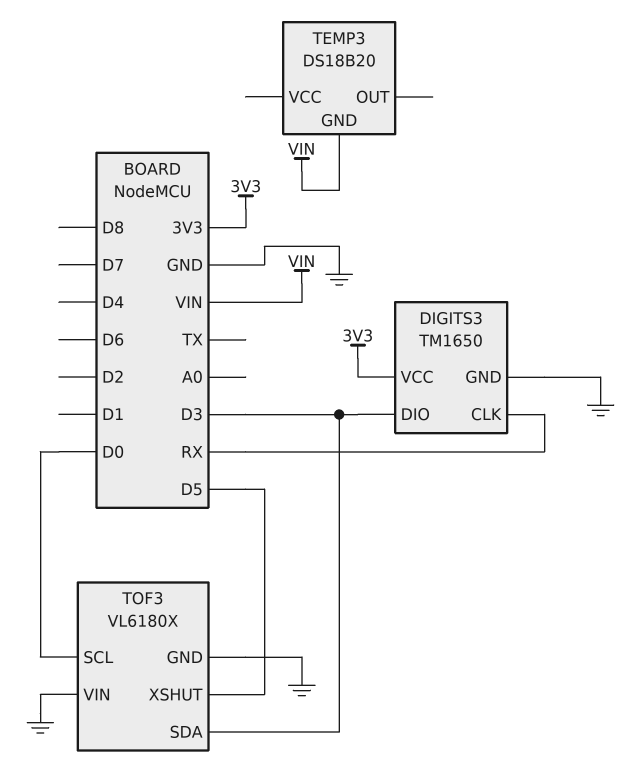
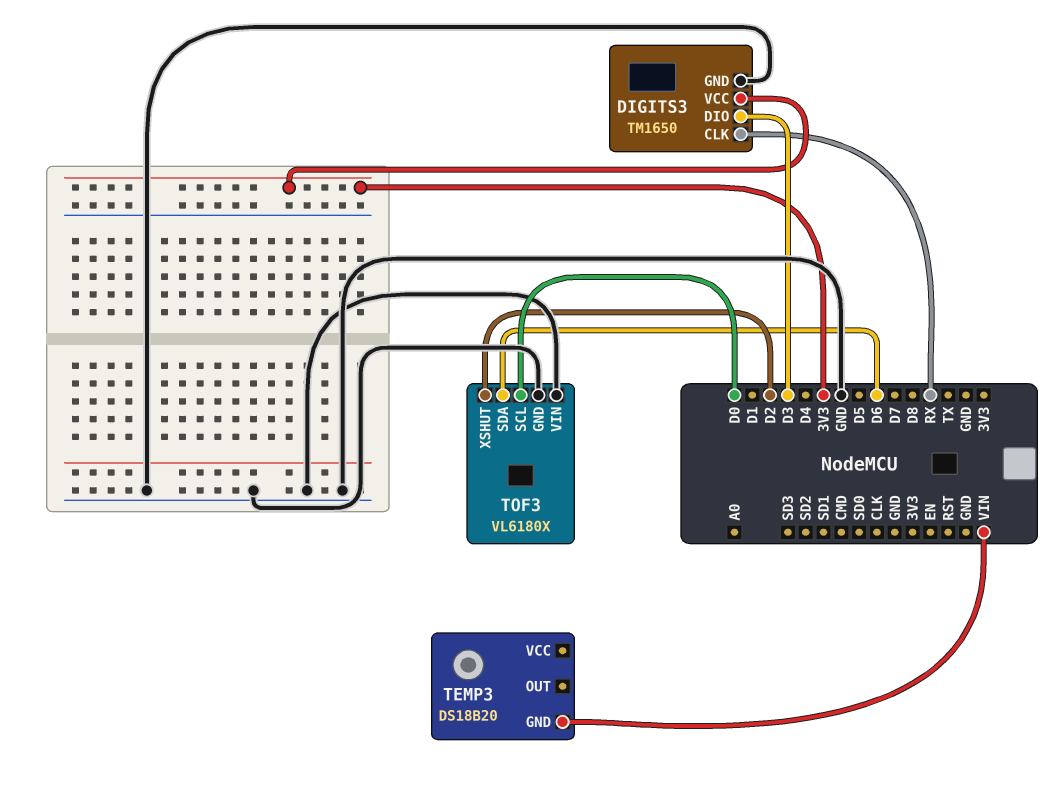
TOF3 pin SDA: D3 -> D6
TOF3 pin XSHUT: D5 -> D2

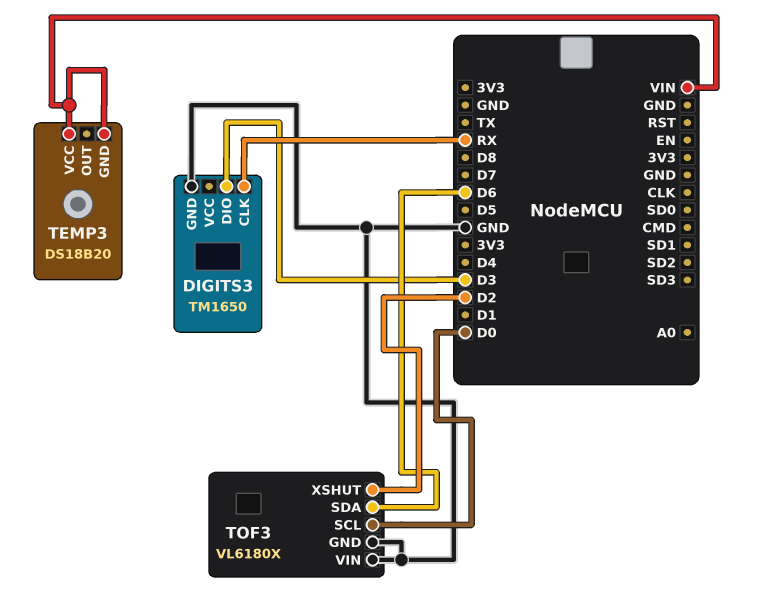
DIGITS3 pin VCC: 3V3 -> none
TEMP3 pin VCC: none -> VIN

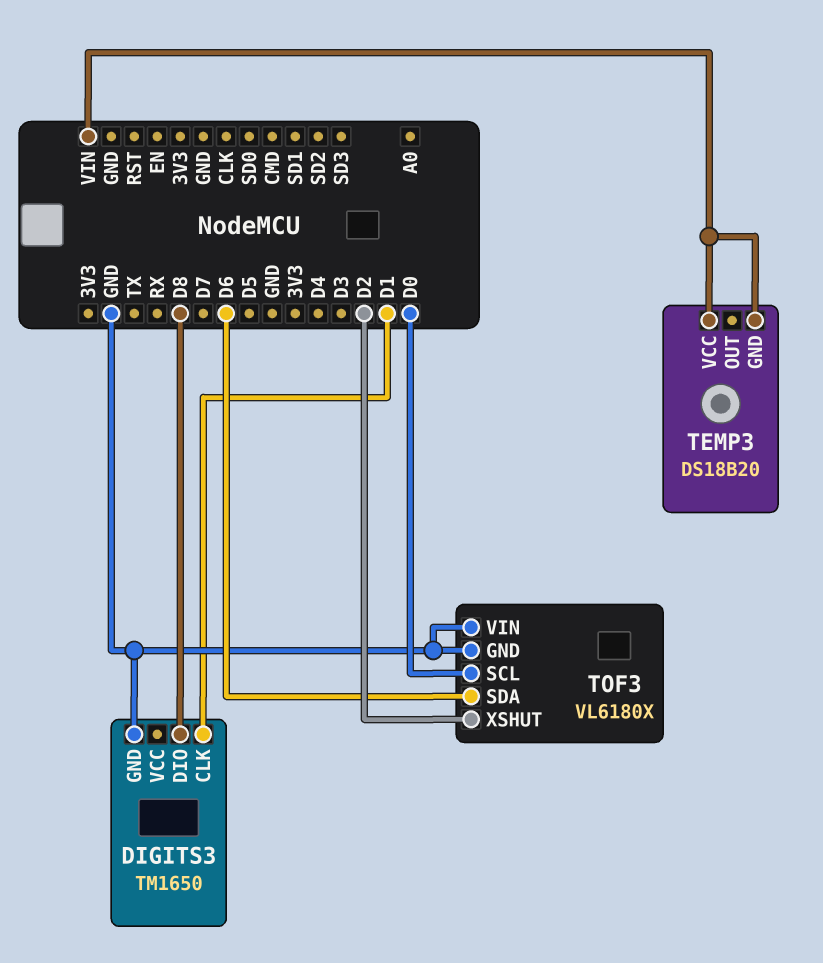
DIGITS3 pin CLK: RX -> D1
DIGITS3 pin DIO: D3 -> D8

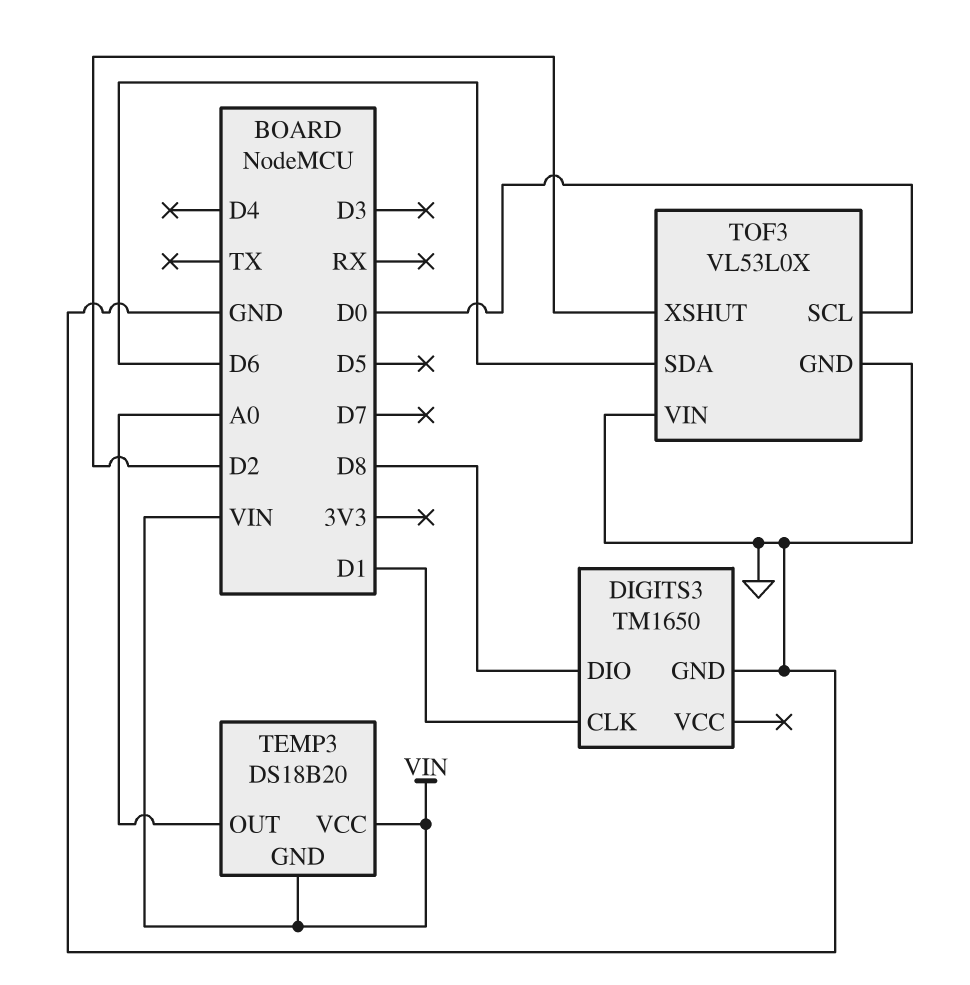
TEMP3 pin OUT: none -> A0
TOF3: VL6180X -> VL53L0X

